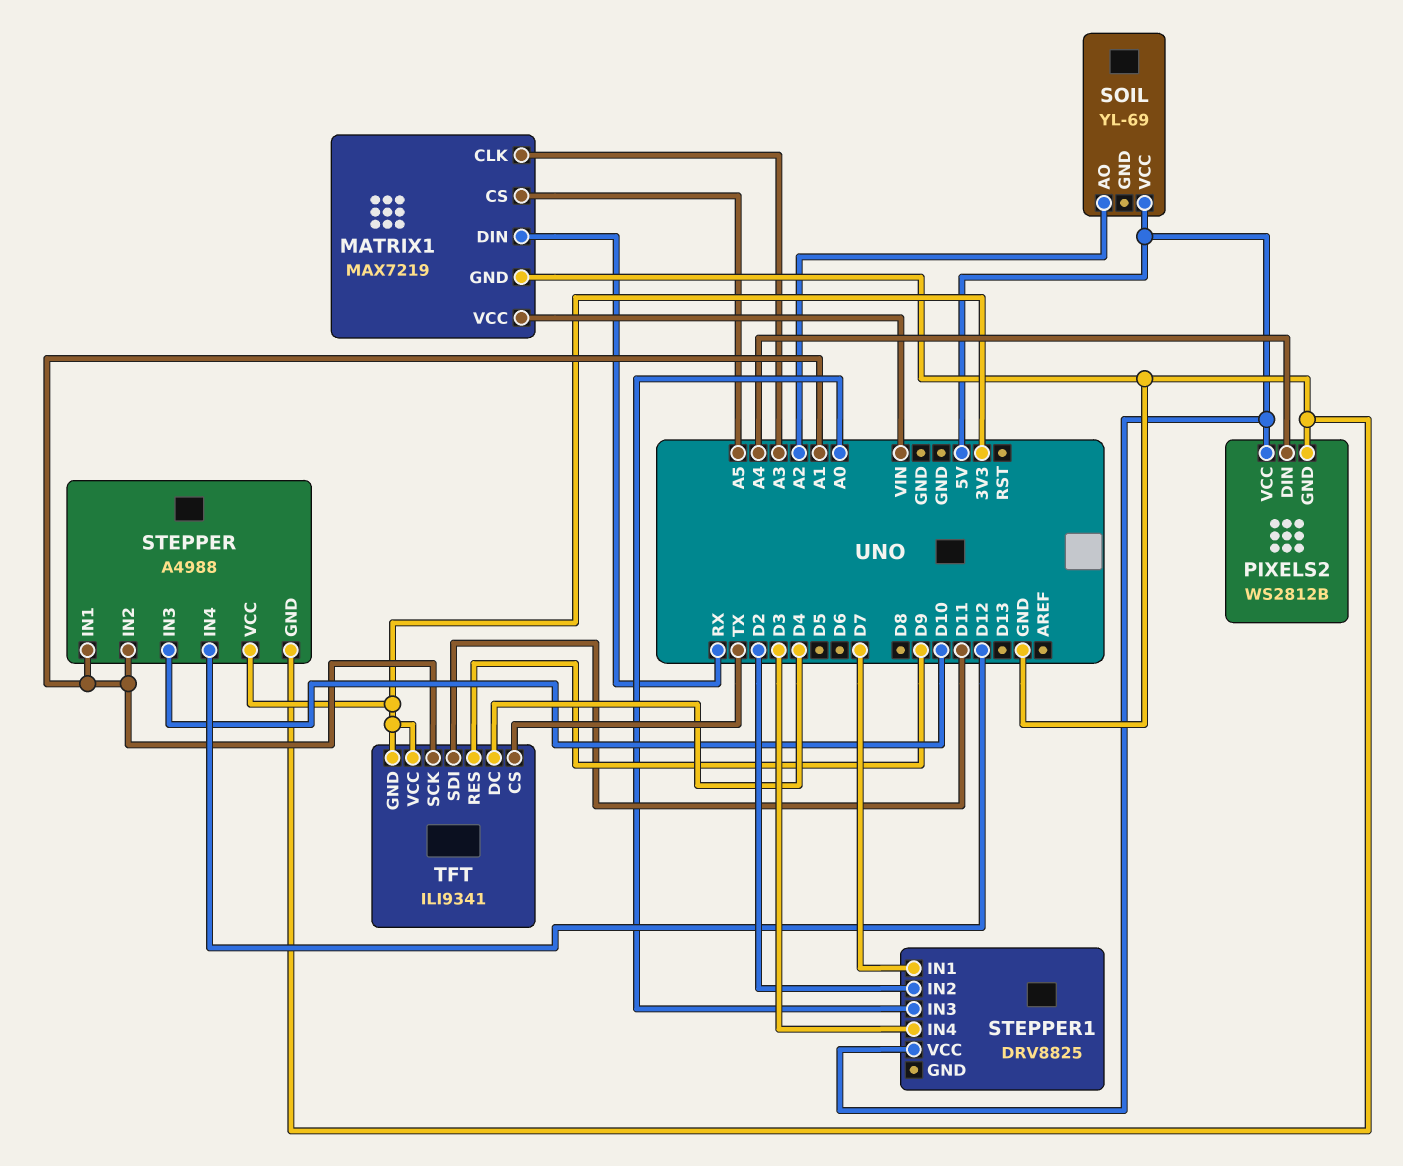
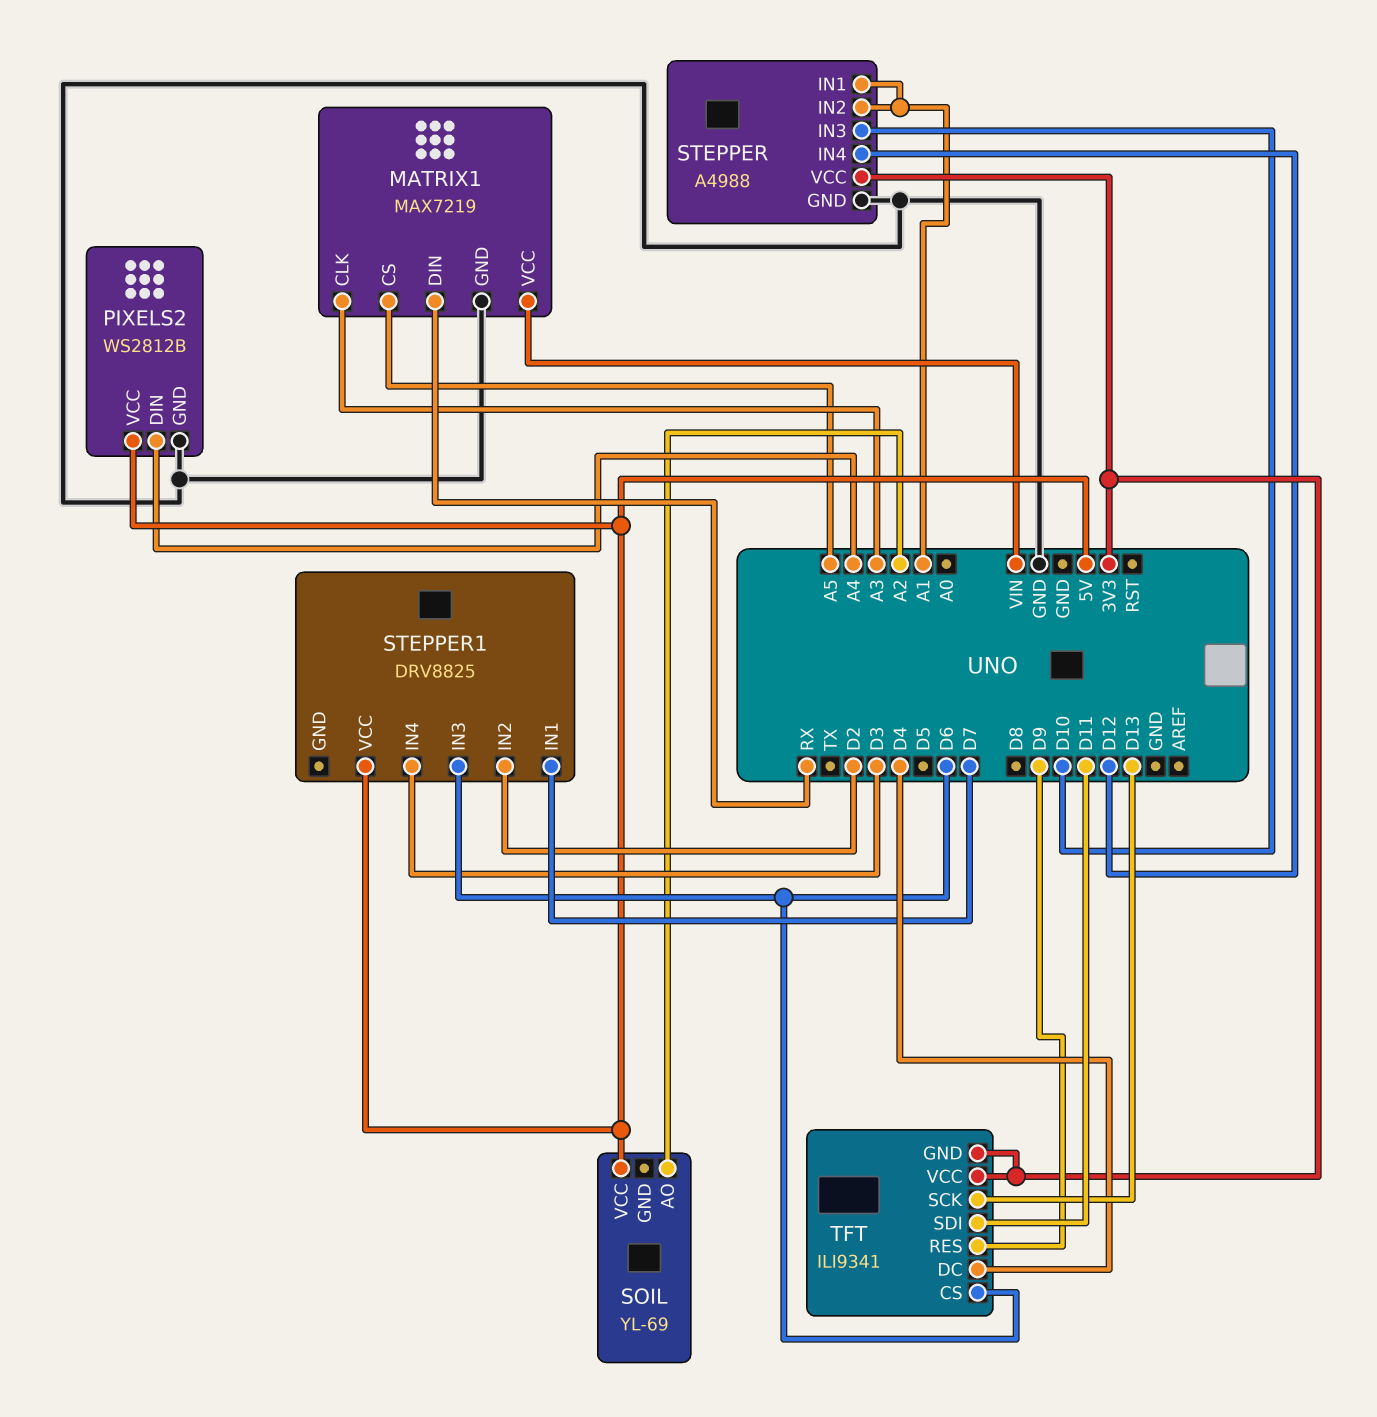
STEPPER1 pin IN3: A0 -> D6
TFT pin CS: TX -> D6
TFT pin SCK: A1 -> D13

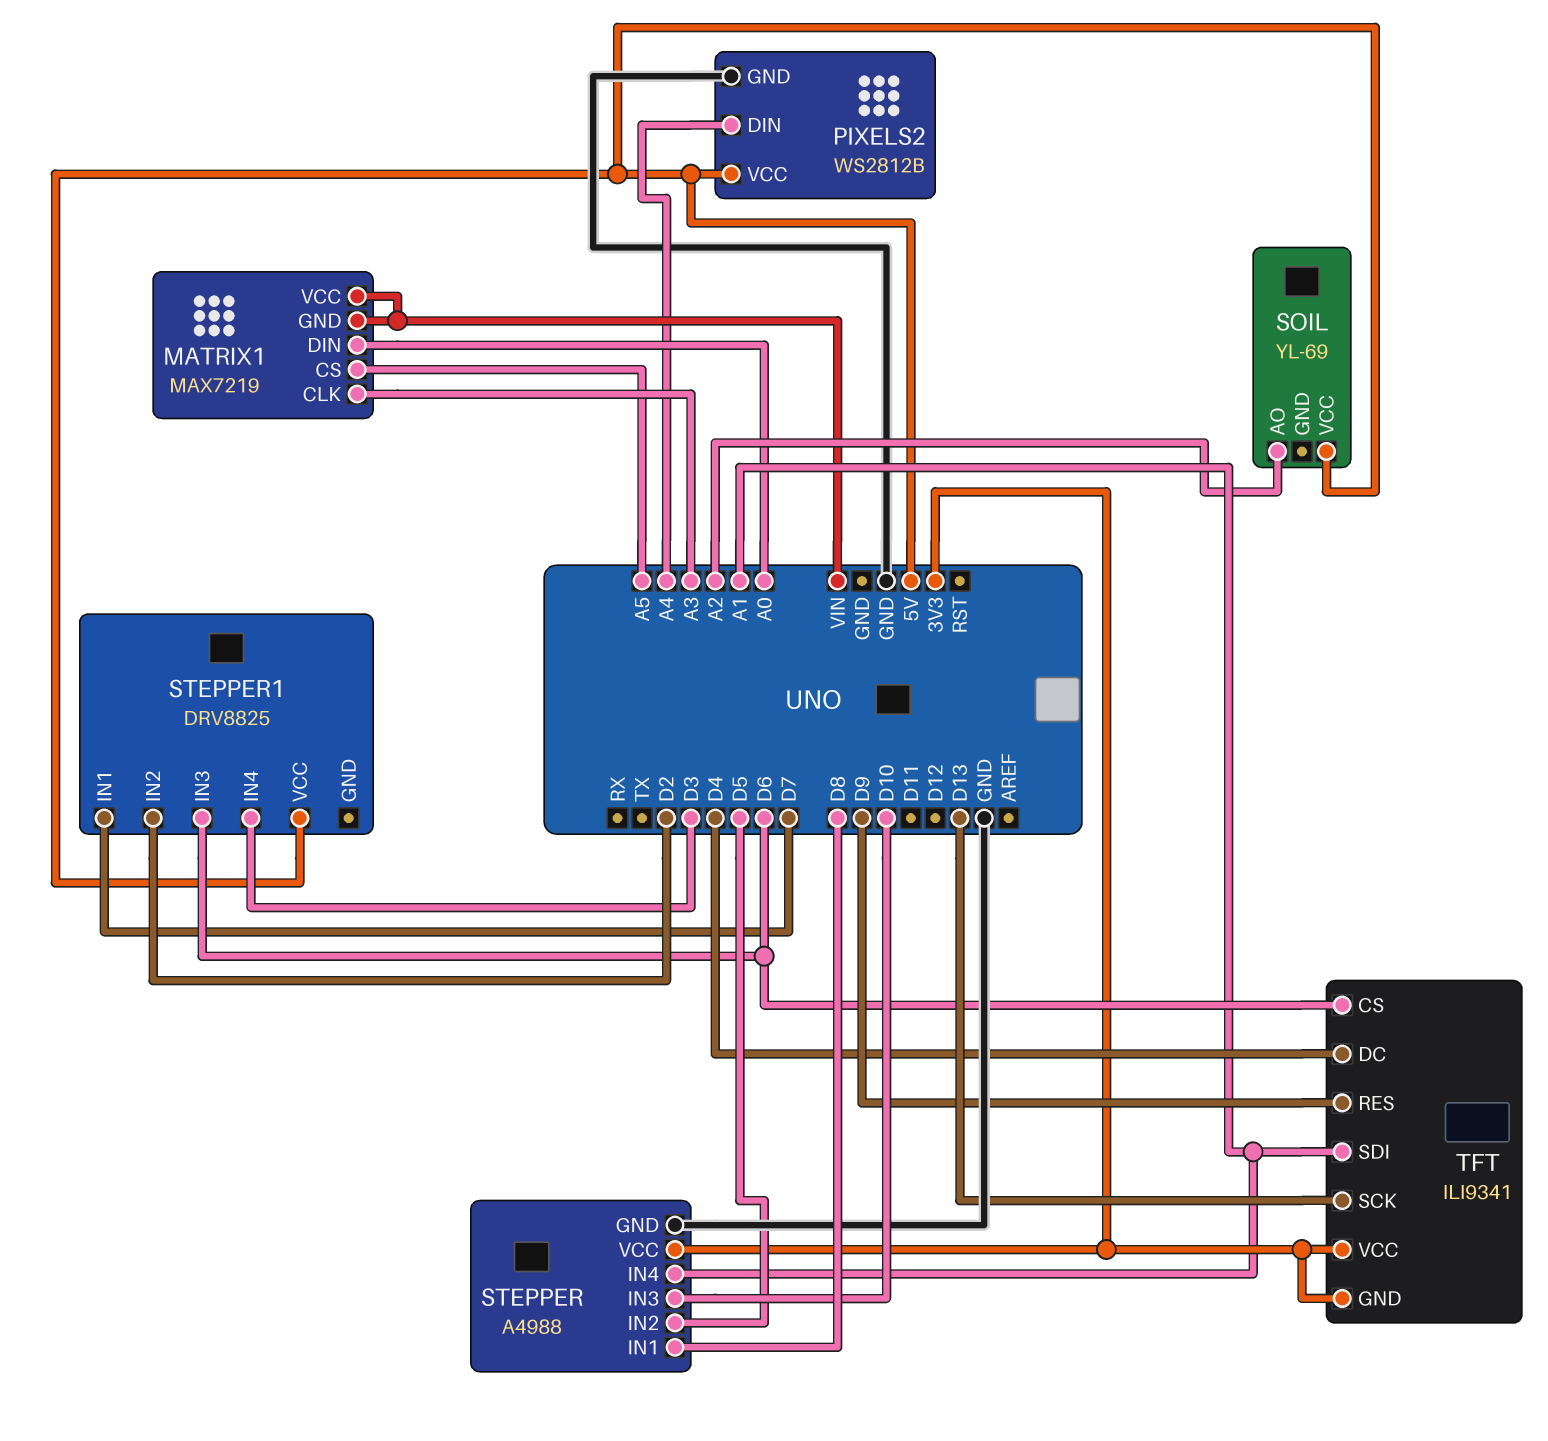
MATRIX1 pin DIN: RX -> A0
MATRIX1 pin GND: GND -> VIN
STEPPER pin IN1: A1 -> D8
STEPPER pin IN2: A1 -> D5
STEPPER pin IN4: D12 -> A1
TFT pin SDI: D11 -> A1

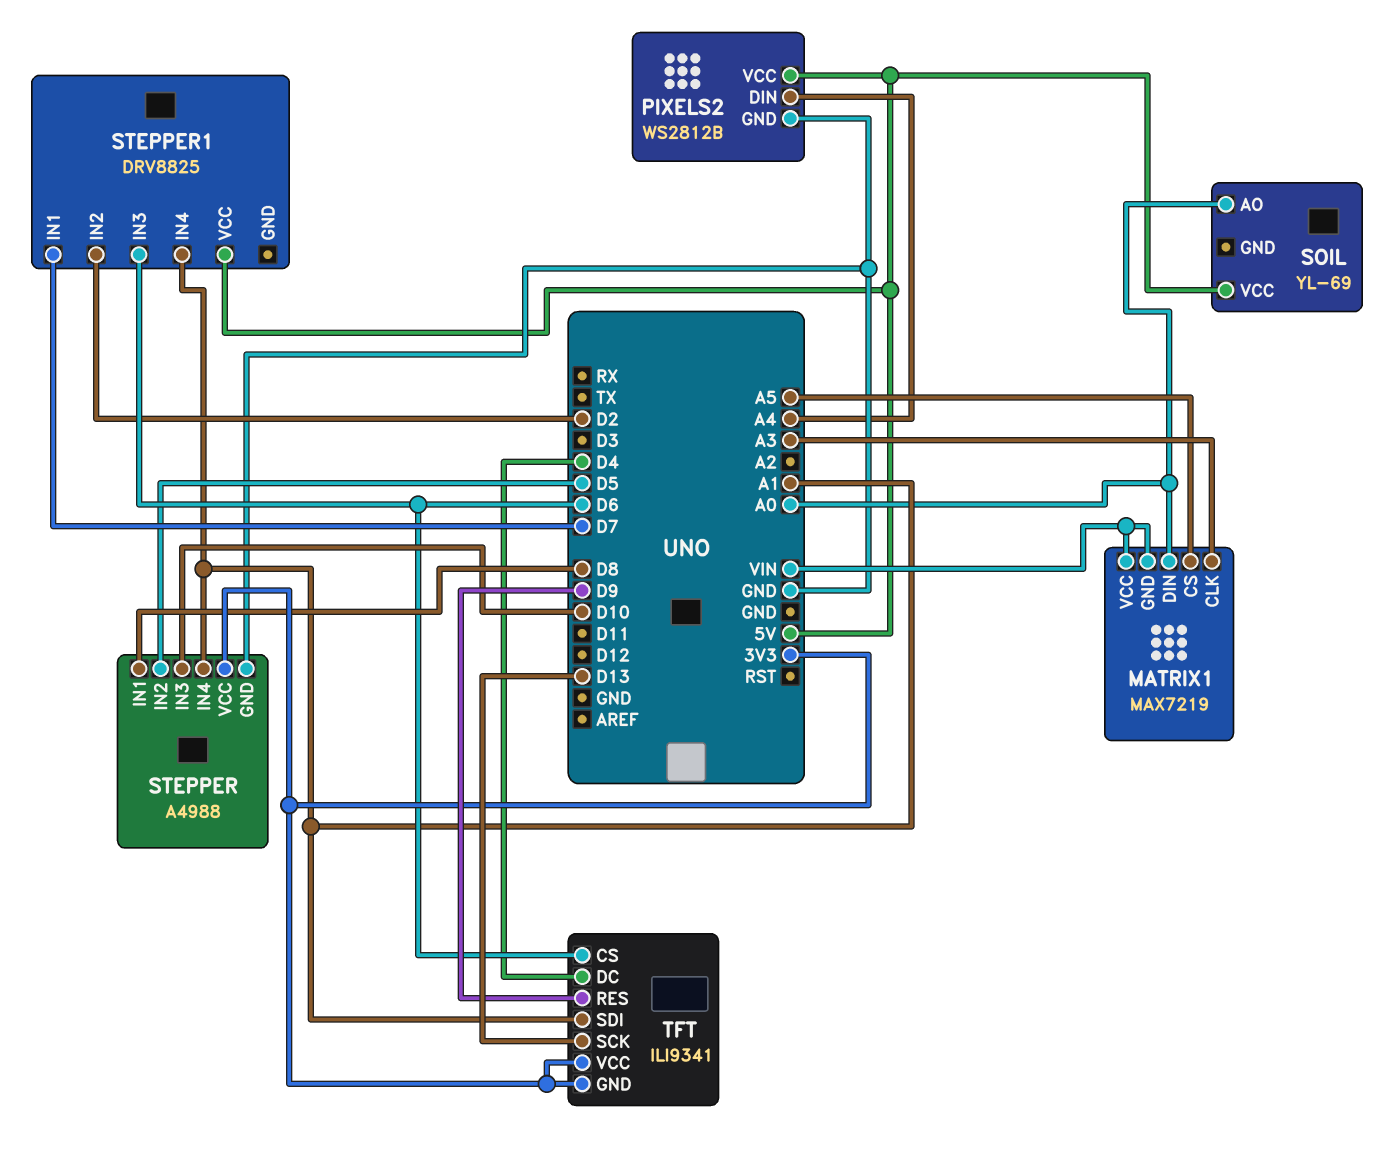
SOIL pin AO: A2 -> A0
STEPPER1 pin IN4: D3 -> A1

